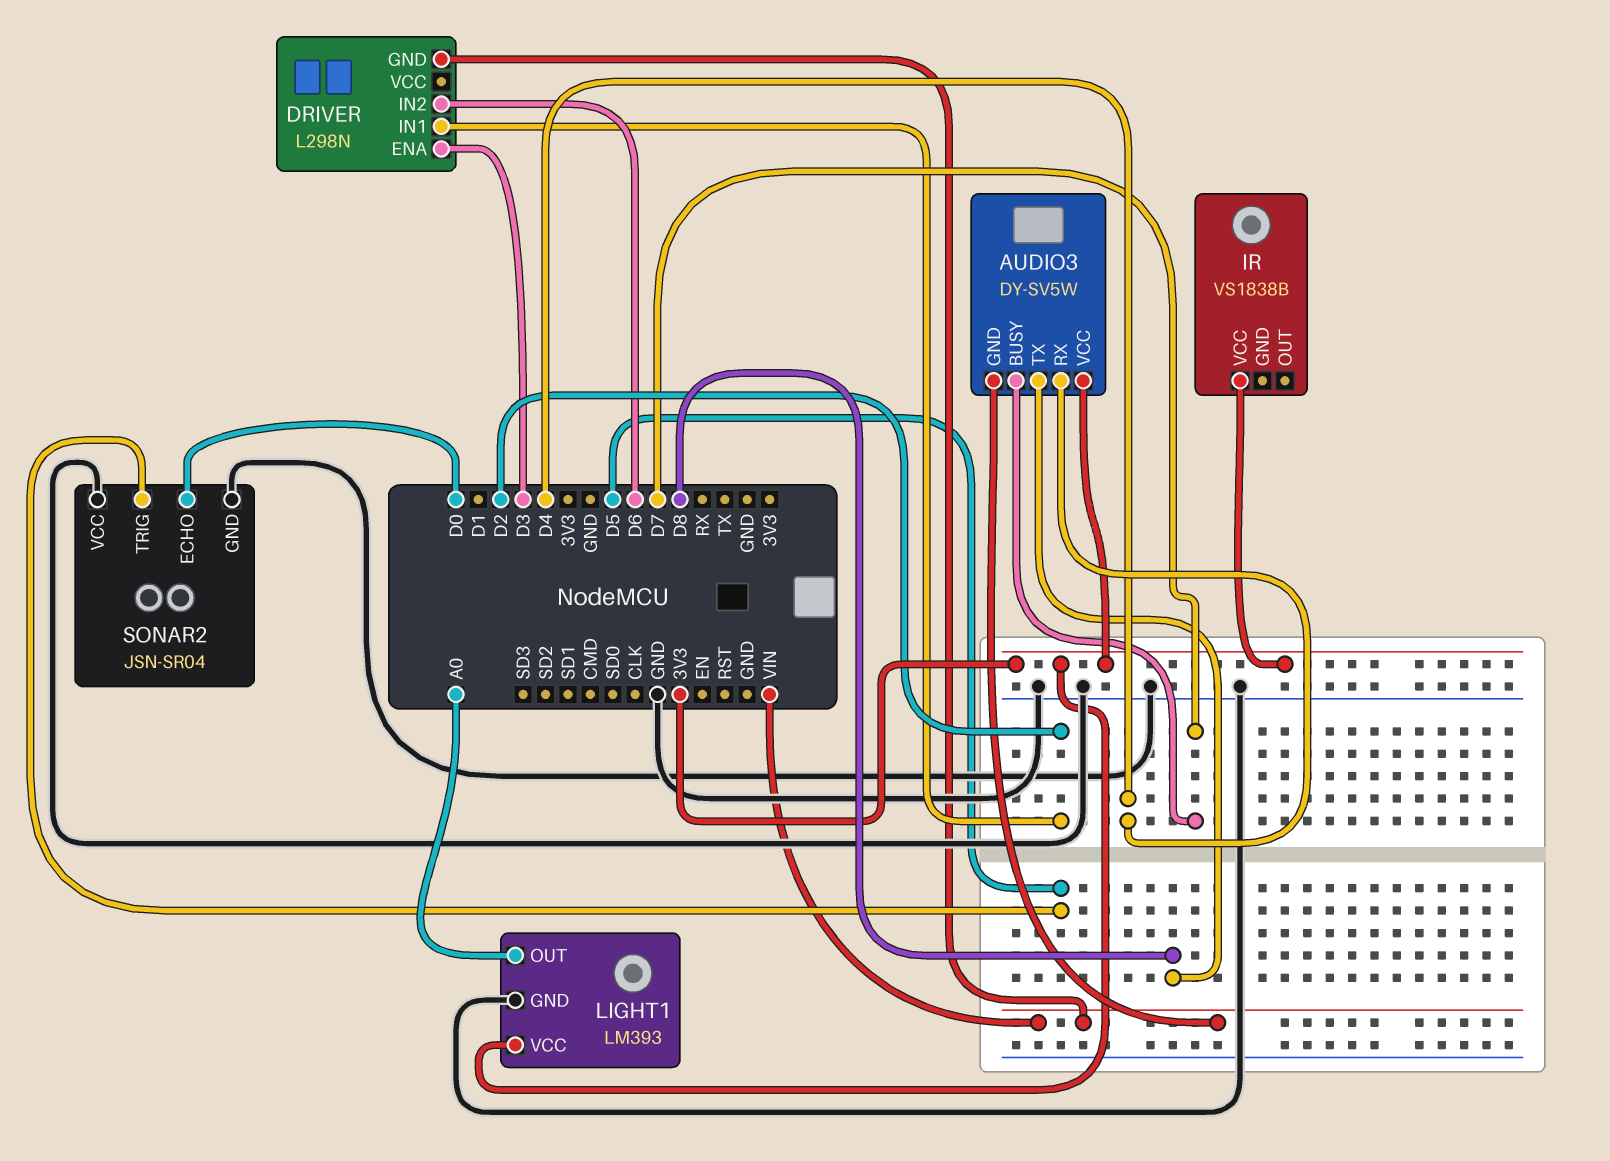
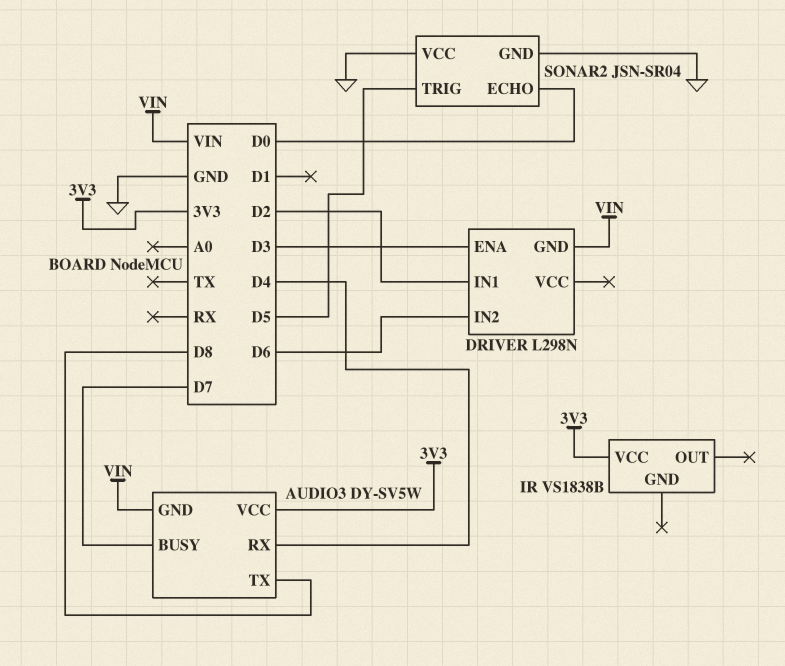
LIGHT1: LM393 -> none
LIGHT1 pin GND: GND -> none
LIGHT1 pin OUT: A0 -> none
LIGHT1 pin VCC: 3V3 -> none

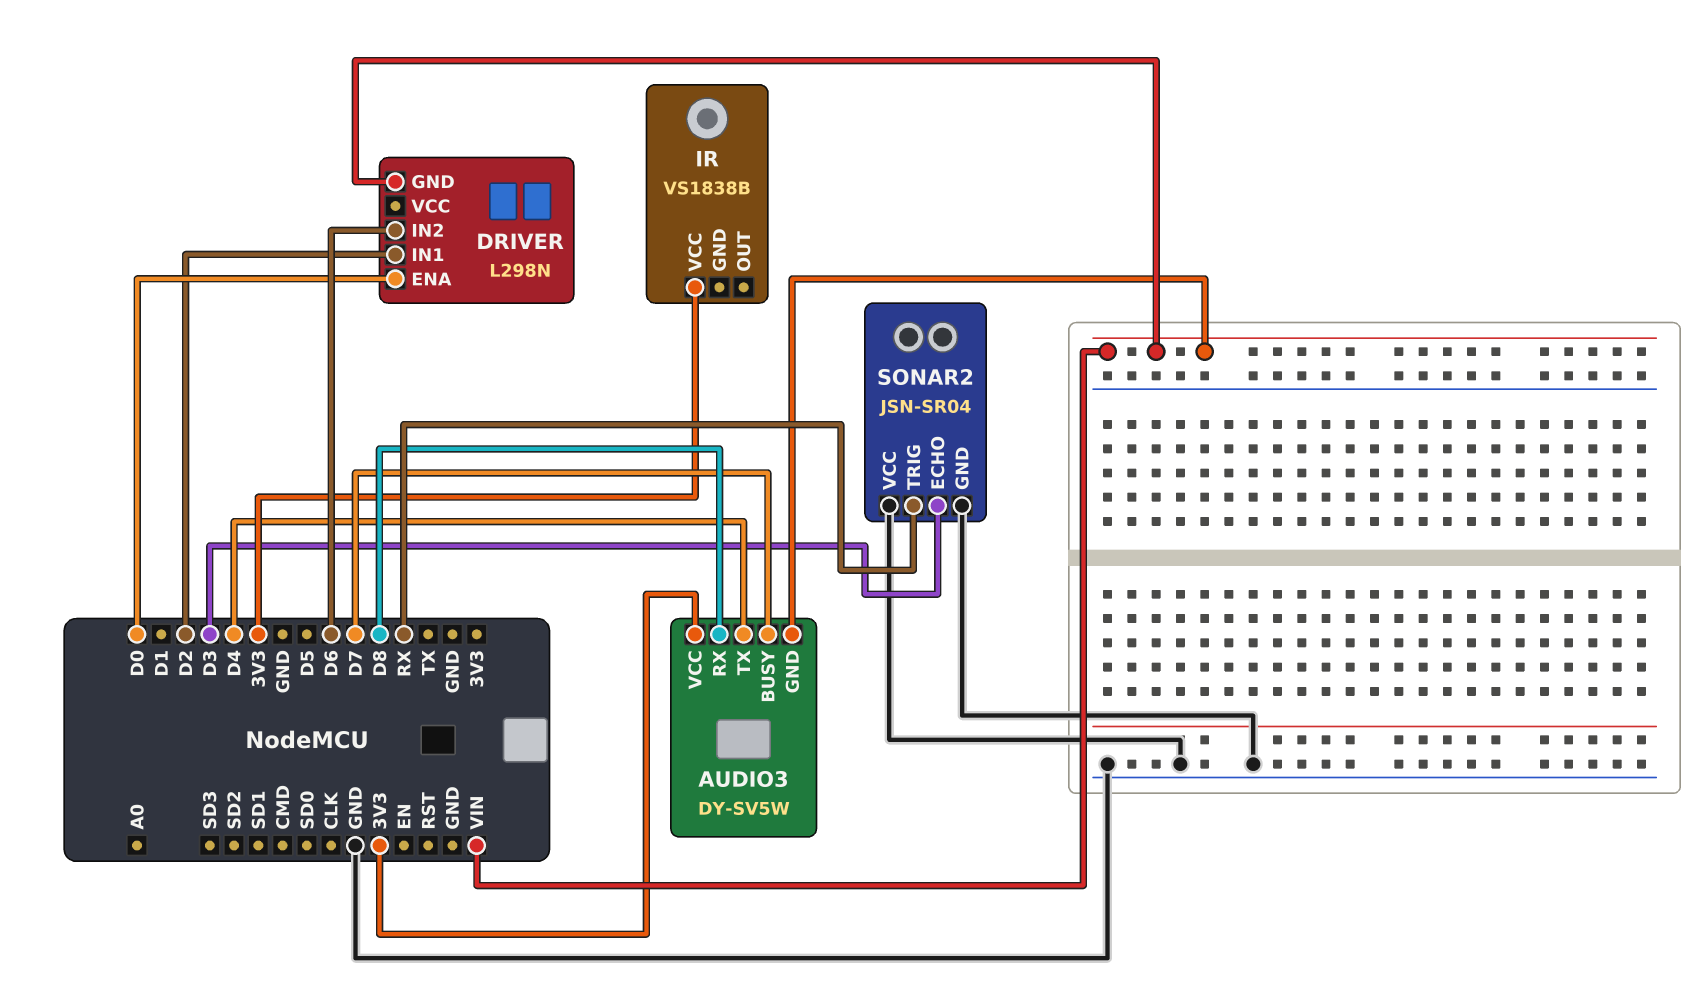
AUDIO3 pin RX: D4 -> D8
AUDIO3 pin TX: D8 -> D4
DRIVER pin ENA: D3 -> D0
SONAR2 pin ECHO: D0 -> D3
SONAR2 pin TRIG: D5 -> RX

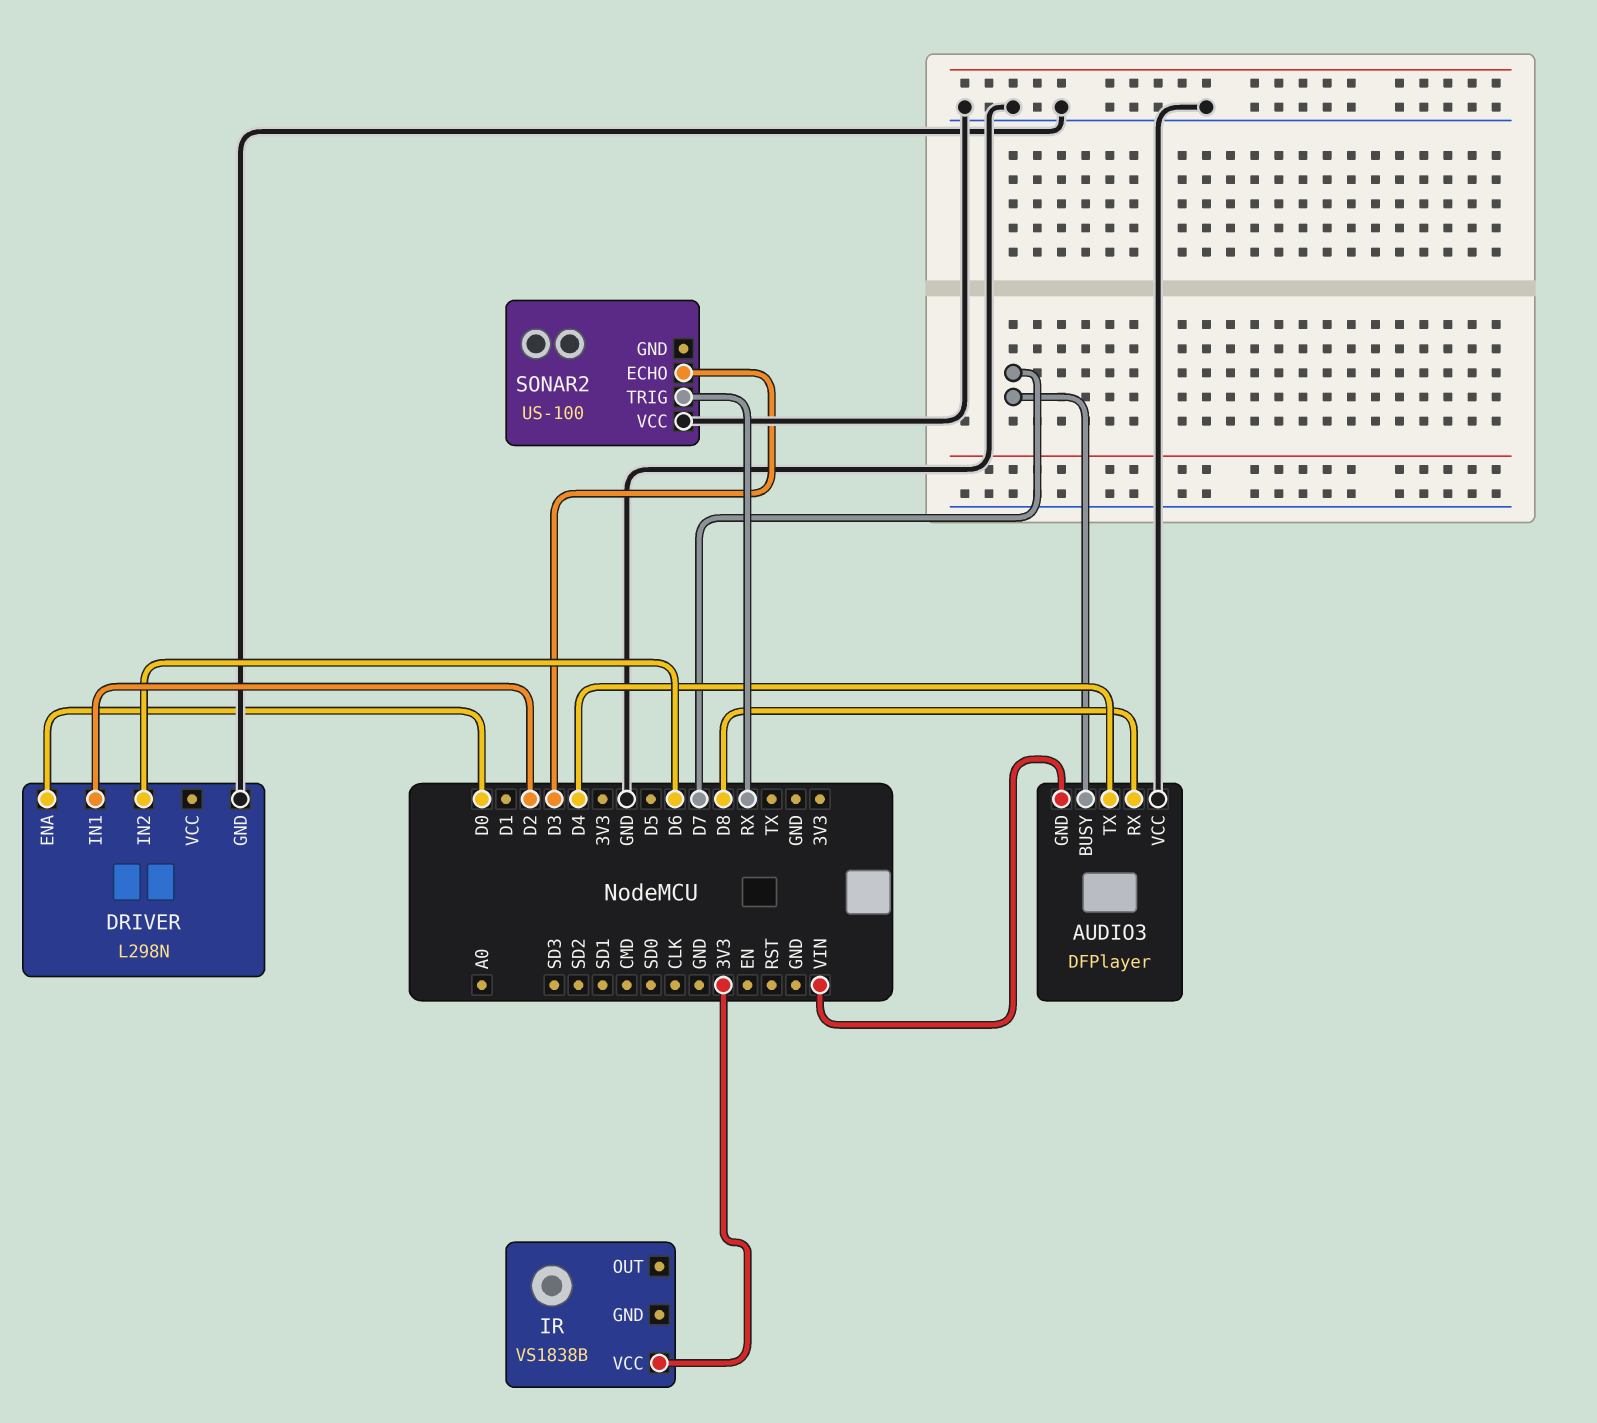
AUDIO3: DY-SV5W -> DFPlayer
AUDIO3 pin VCC: 3V3 -> GND
DRIVER pin GND: VIN -> GND
SONAR2: JSN-SR04 -> US-100
SONAR2 pin GND: GND -> none

